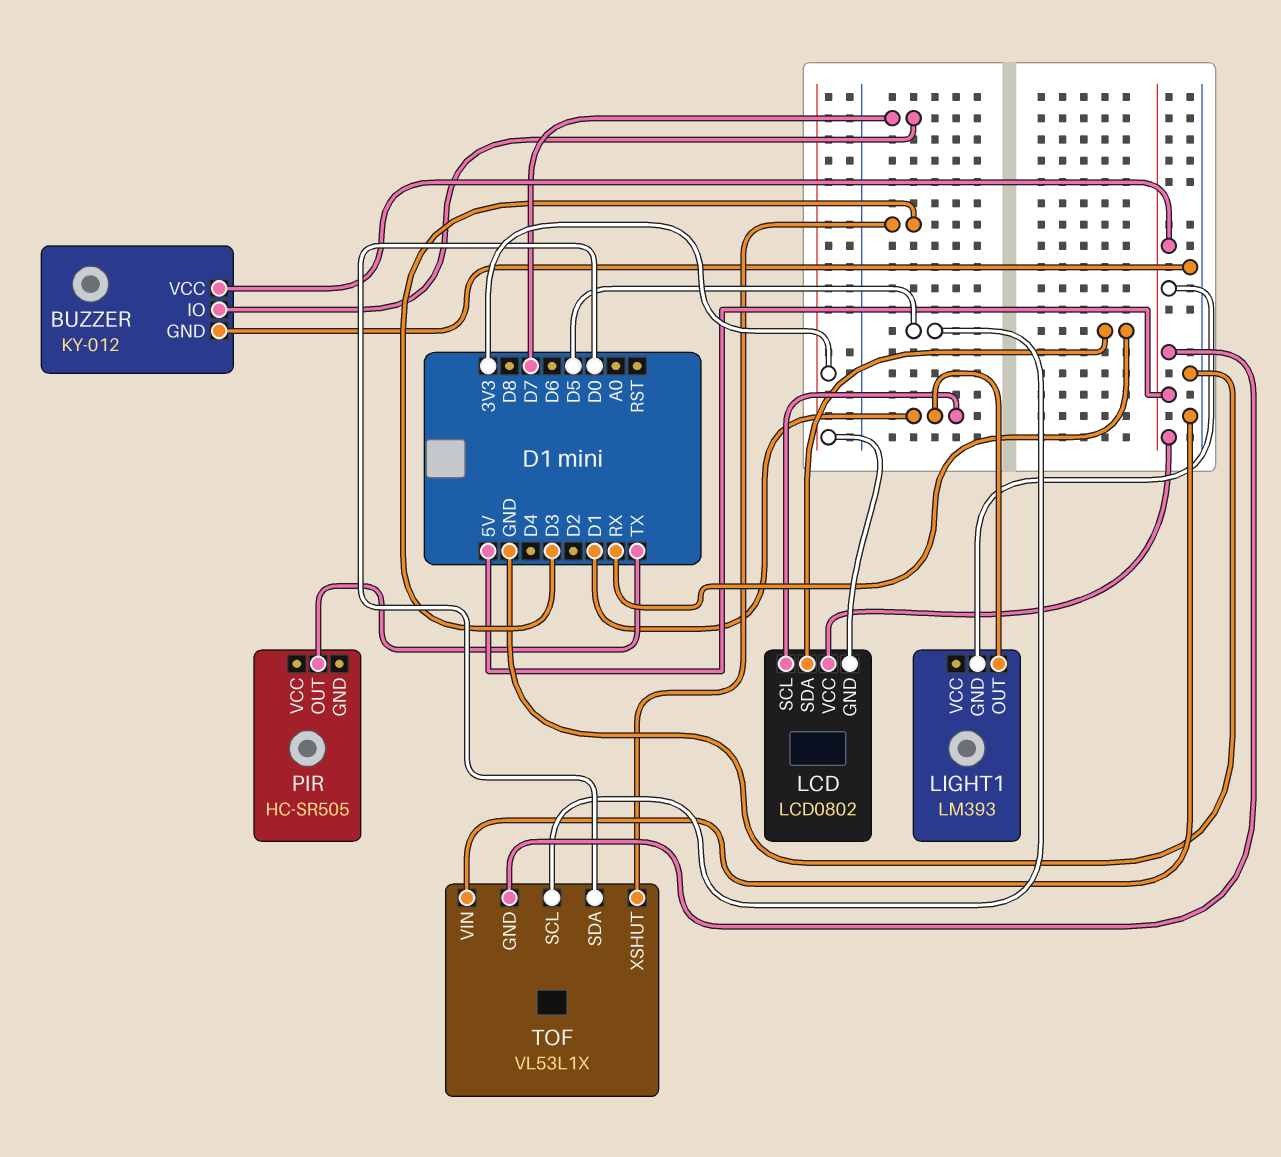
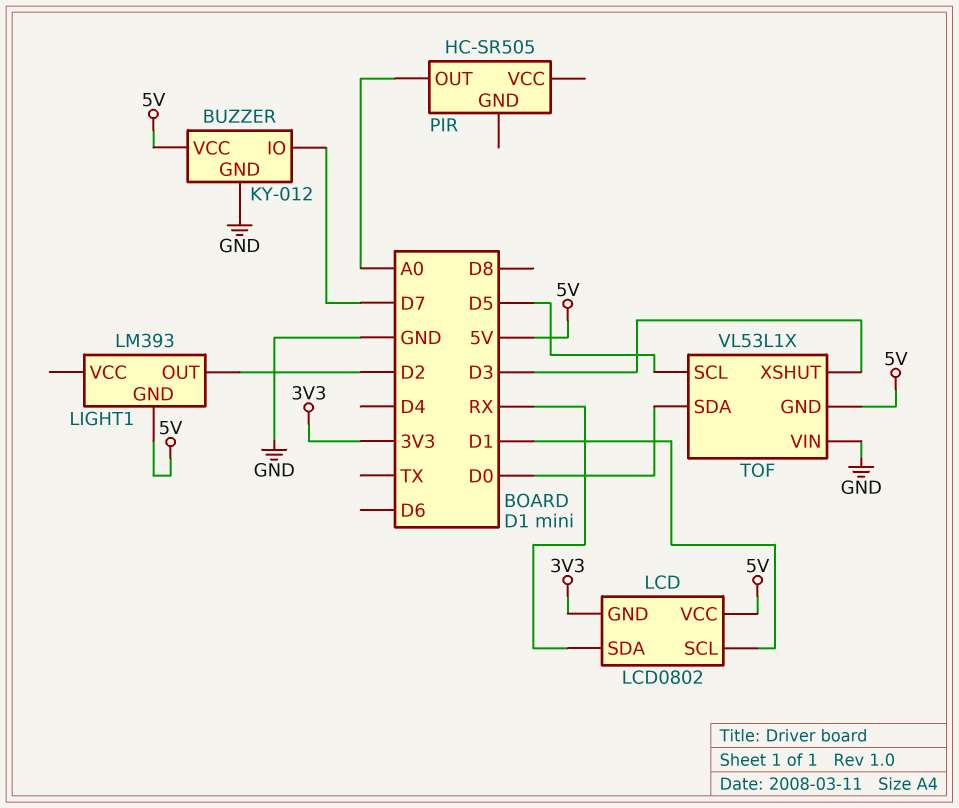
LIGHT1 pin OUT: D1 -> D2
PIR pin OUT: TX -> A0

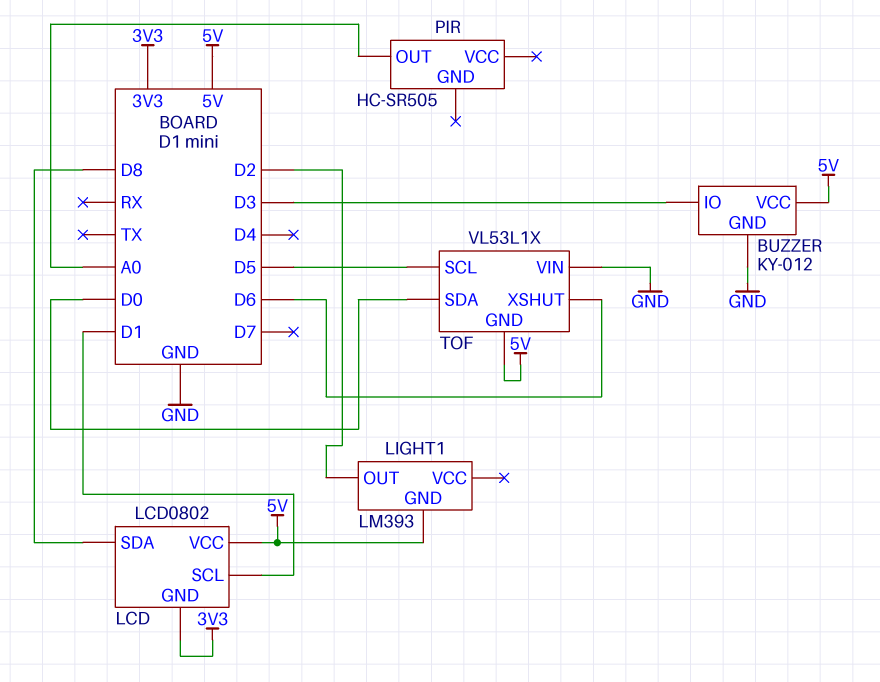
BUZZER pin IO: D7 -> D3
LCD pin SDA: RX -> D8
TOF pin XSHUT: D3 -> D6

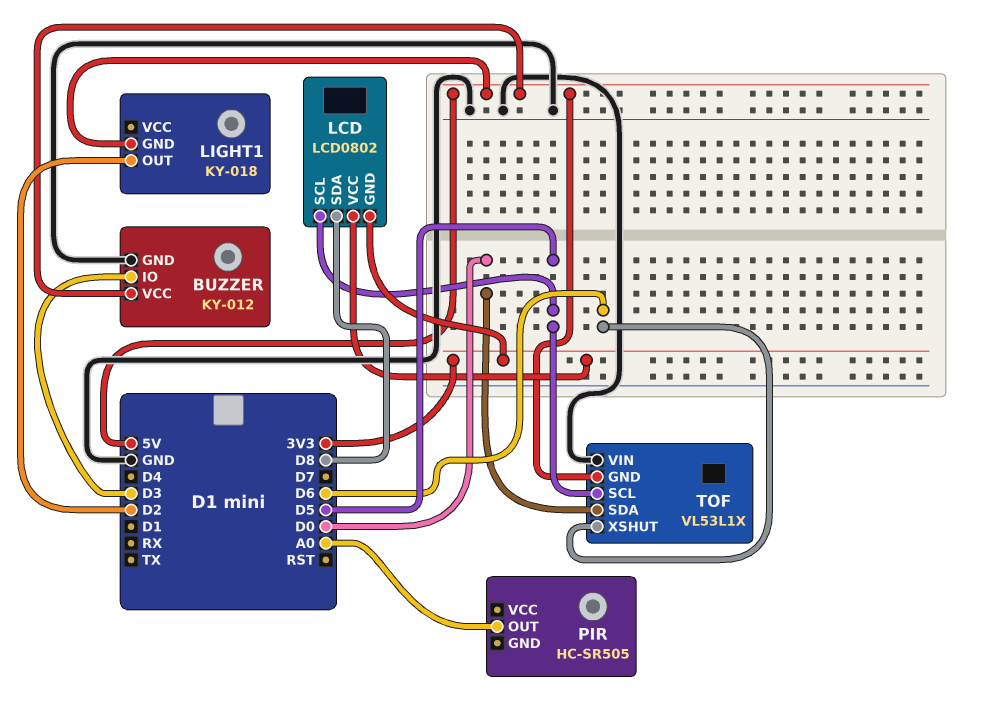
LCD pin SCL: D1 -> D5
LCD pin VCC: 5V -> 3V3
LIGHT1: LM393 -> KY-018

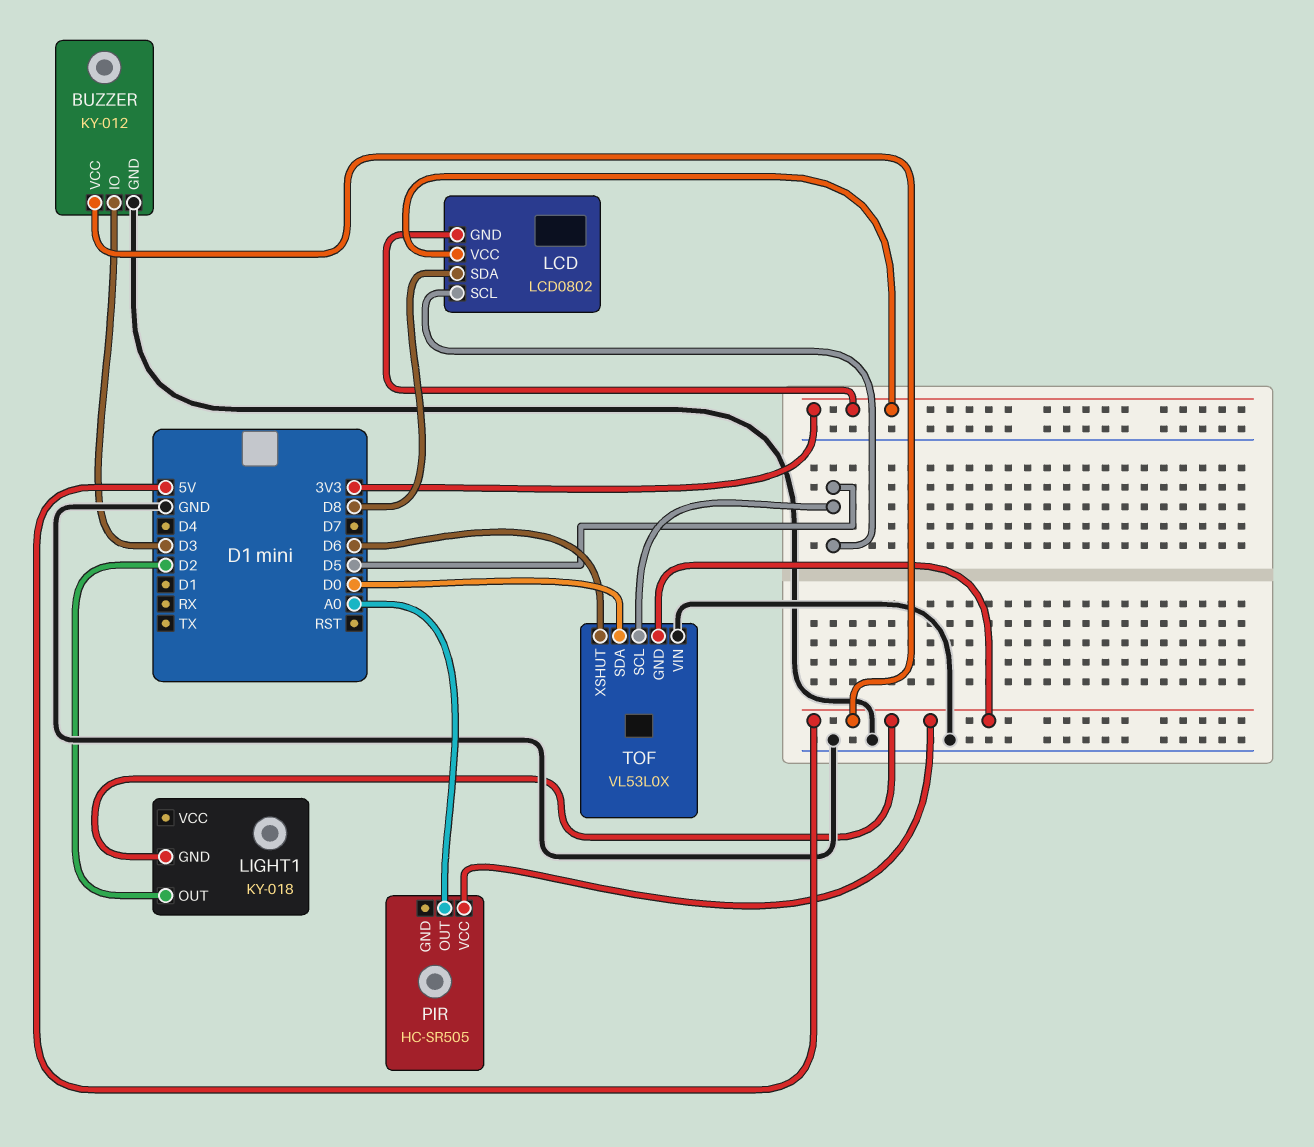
PIR pin VCC: none -> 5V
TOF: VL53L1X -> VL53L0X

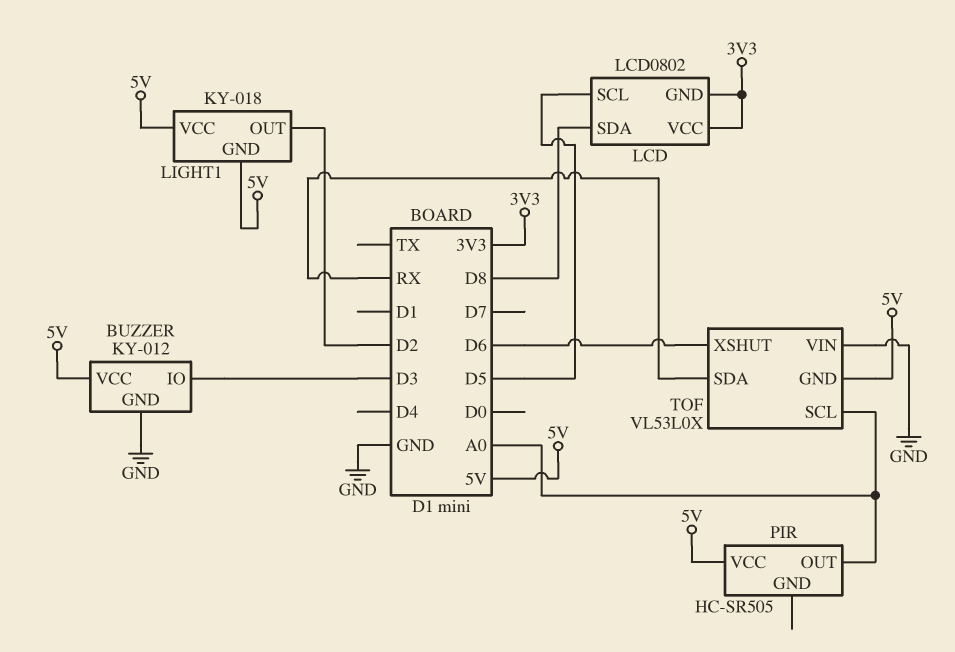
LIGHT1 pin VCC: none -> 5V
TOF pin SCL: D5 -> A0
TOF pin SDA: D0 -> RX

